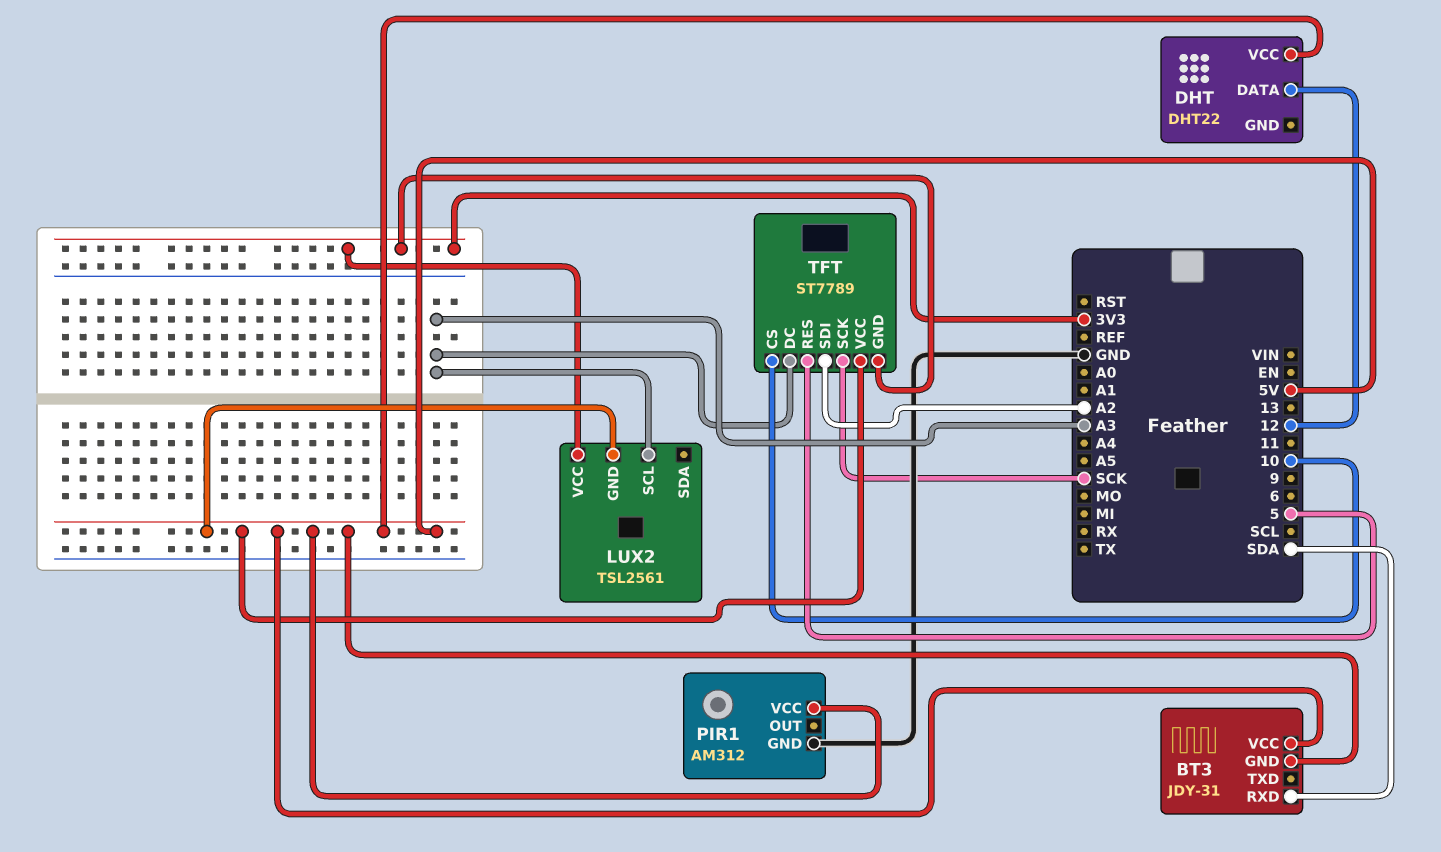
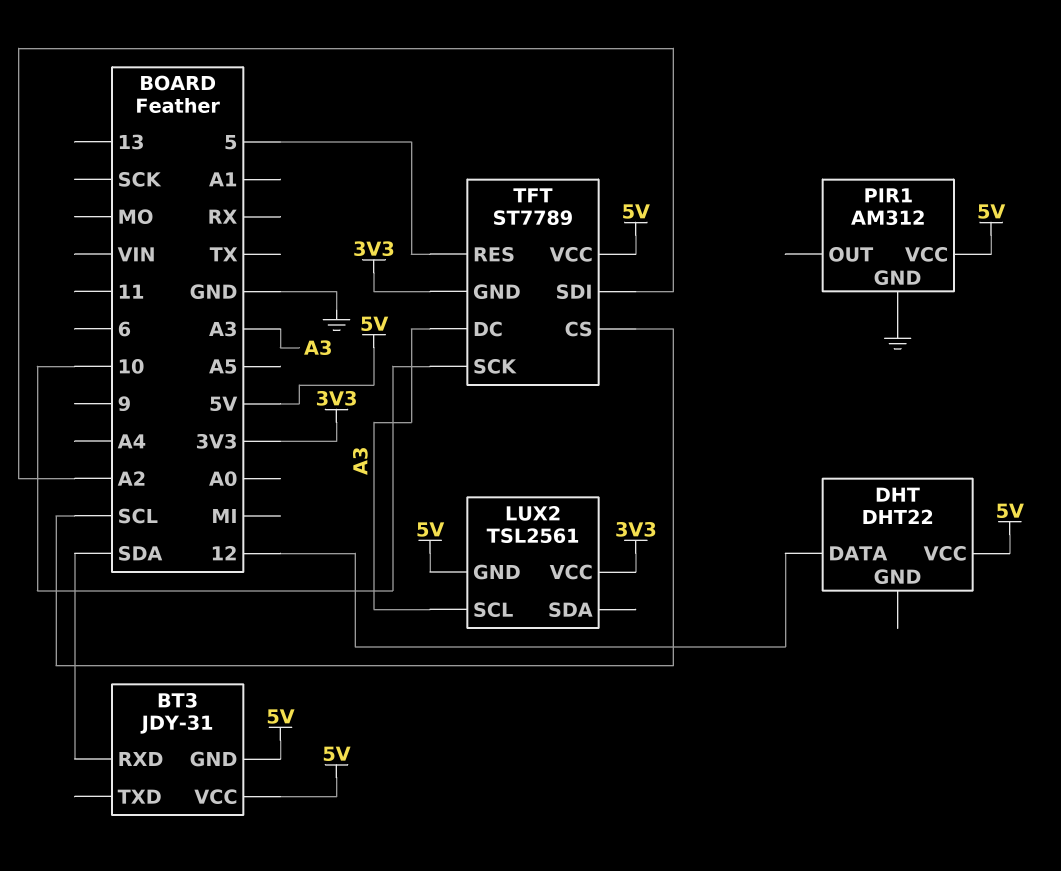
TFT pin CS: 10 -> SCL
TFT pin SCK: SCK -> 10

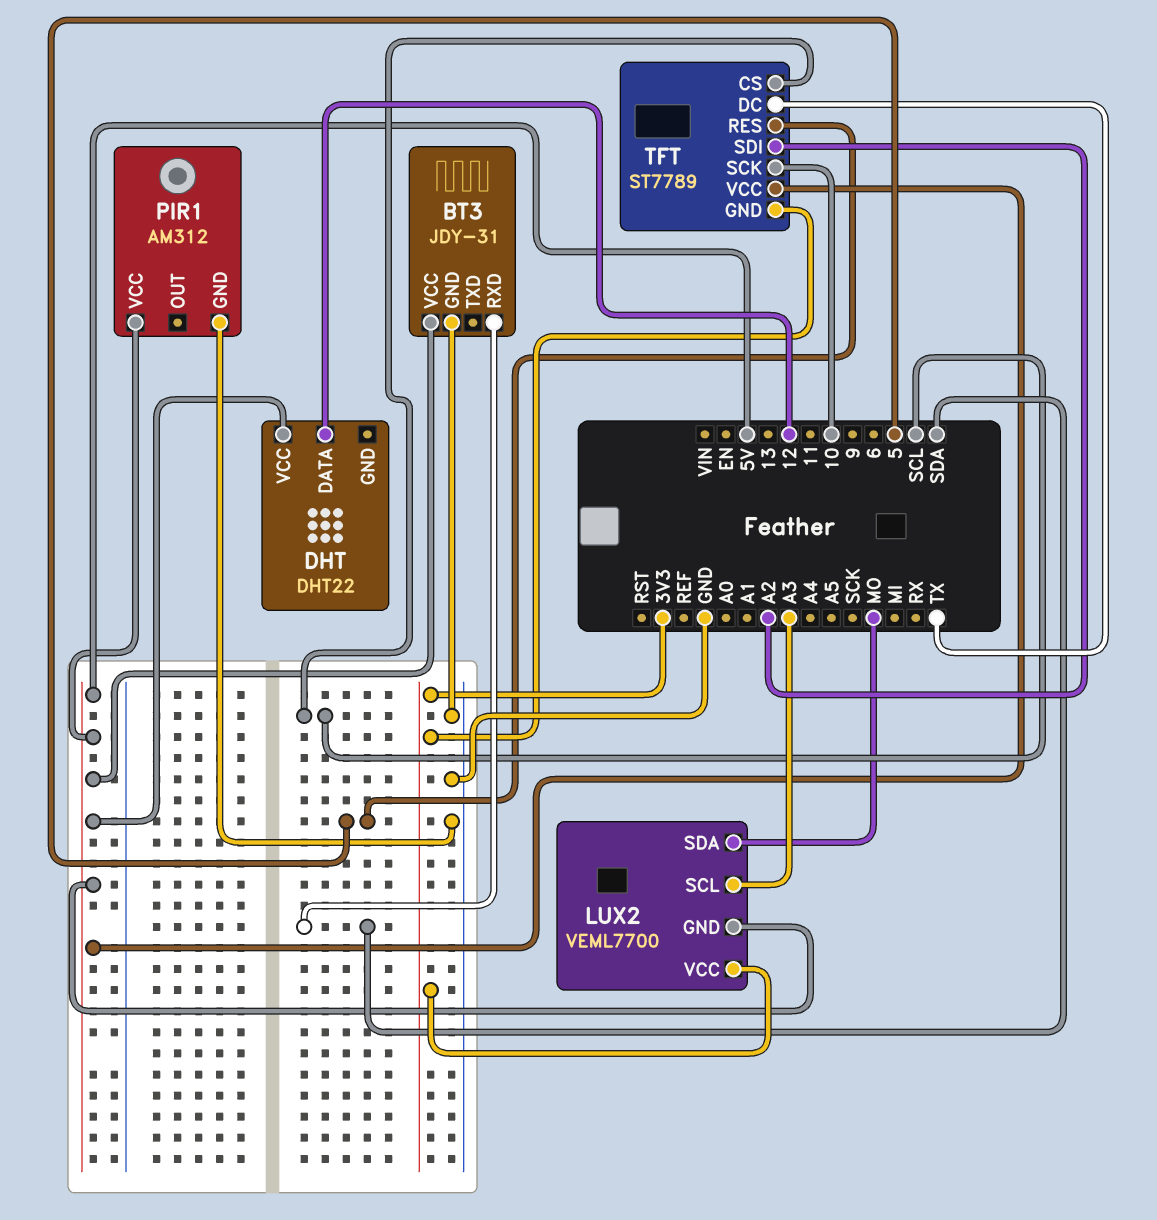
BT3 pin GND: 5V -> GND
LUX2: TSL2561 -> VEML7700
LUX2 pin SDA: none -> MO
TFT pin DC: A3 -> TX

